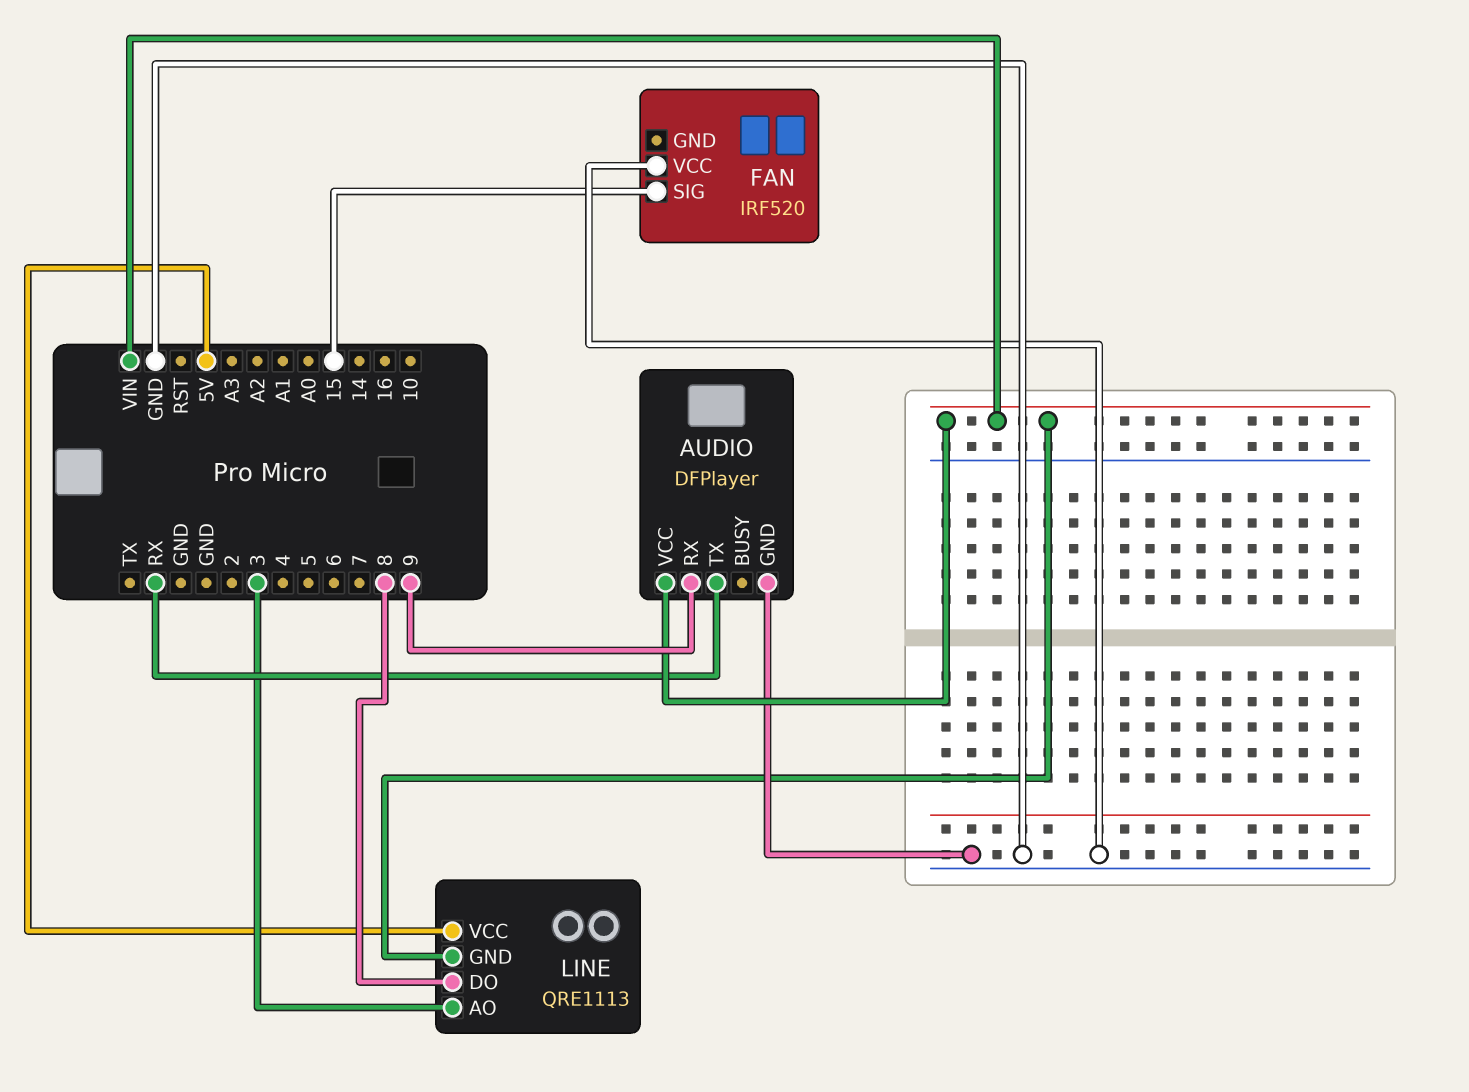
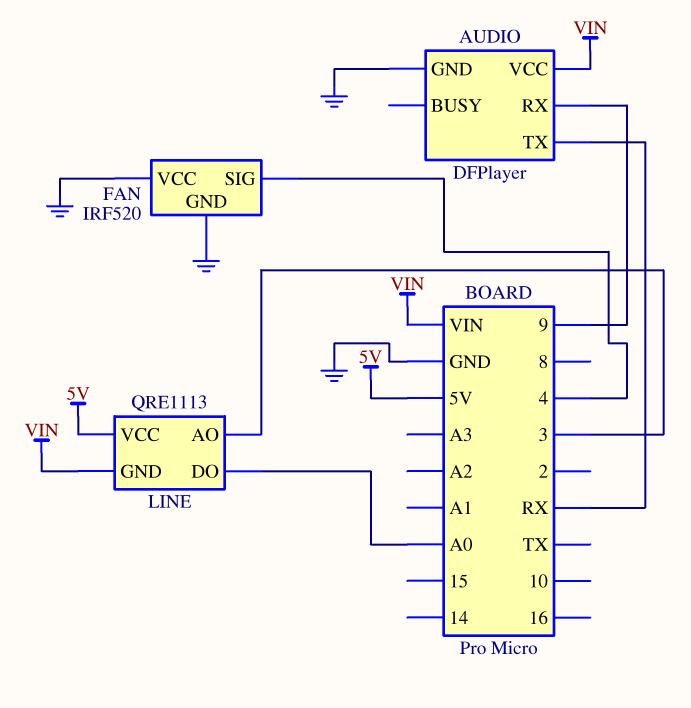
FAN pin GND: none -> GND
FAN pin SIG: 15 -> 4
LINE pin DO: 8 -> A0

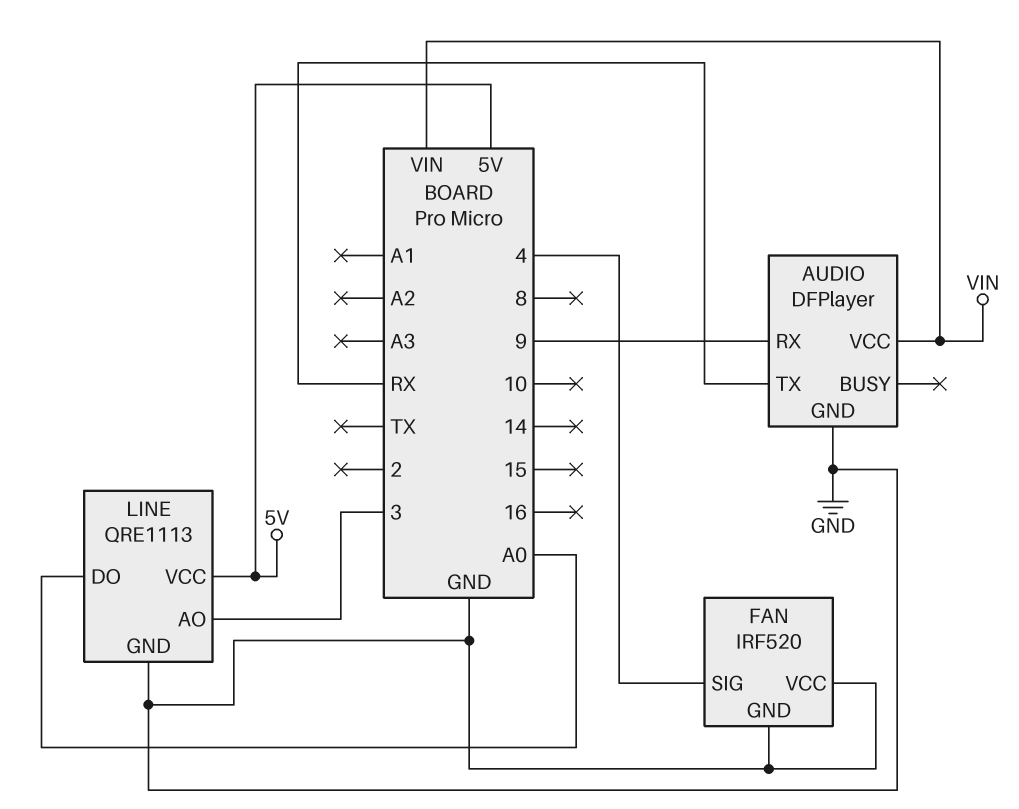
LINE pin GND: VIN -> GND

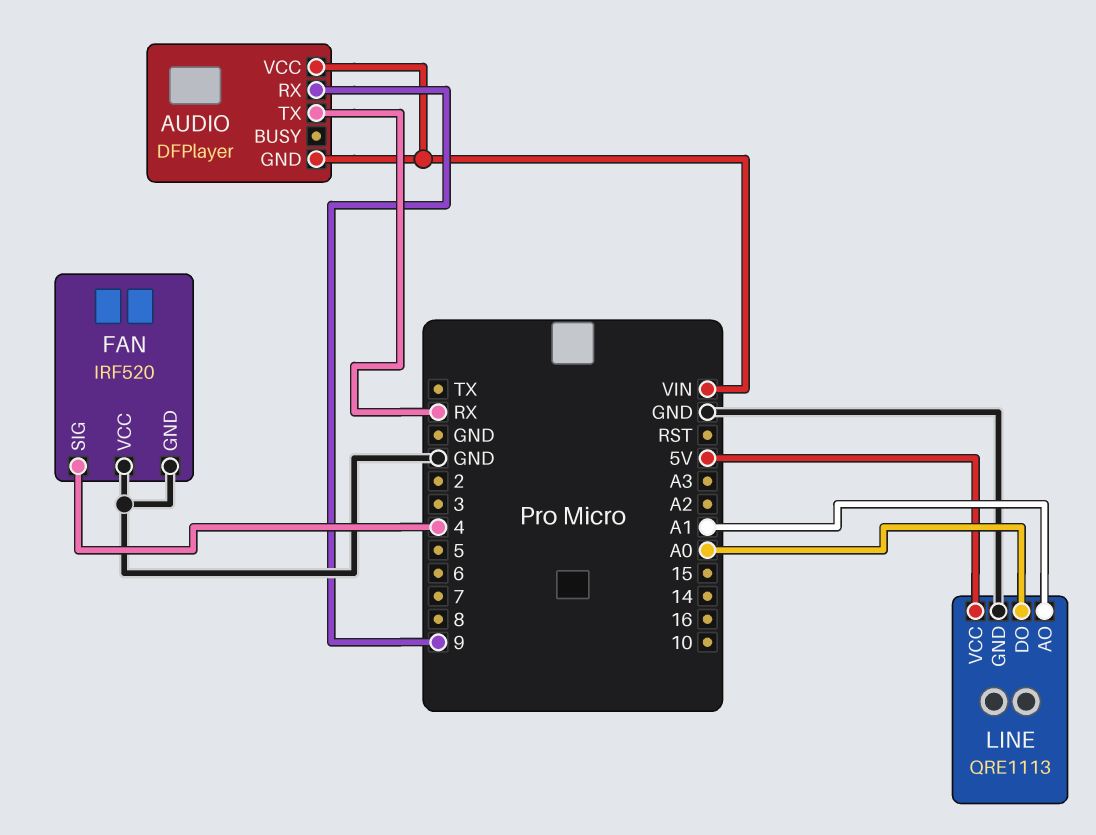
AUDIO pin GND: GND -> VIN
LINE pin AO: 3 -> A1

